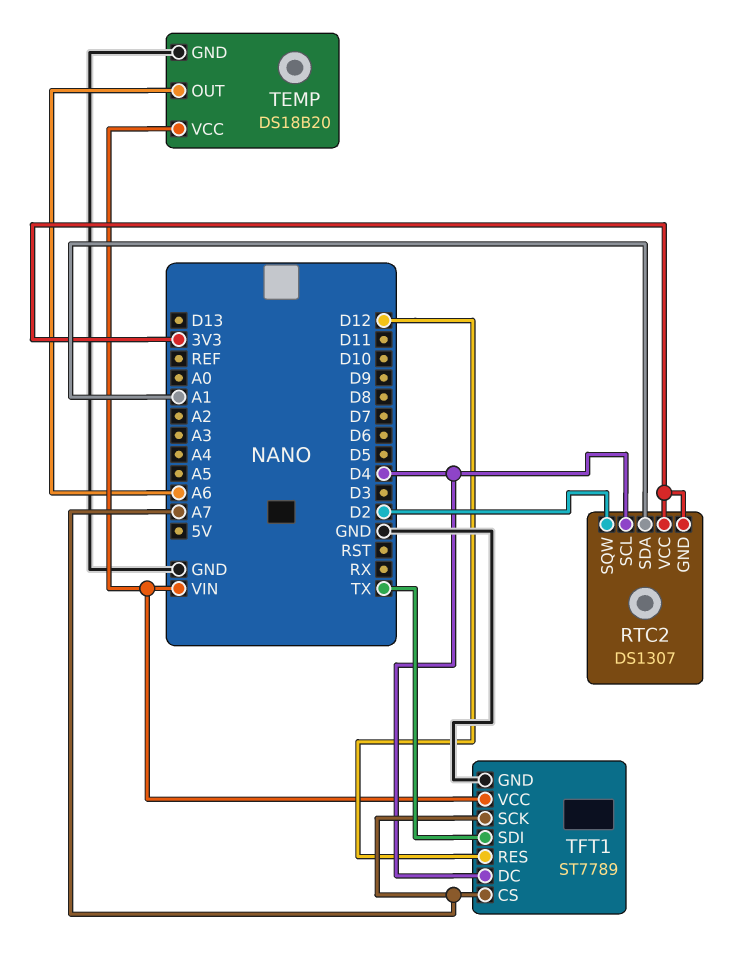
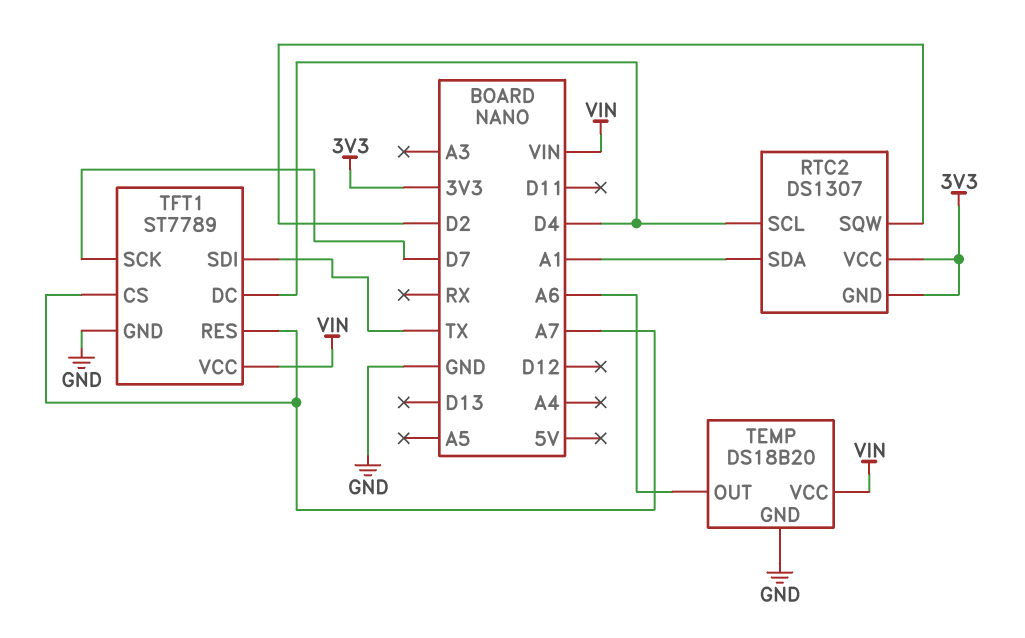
TFT1 pin RES: D12 -> A7
TFT1 pin SCK: A7 -> D7

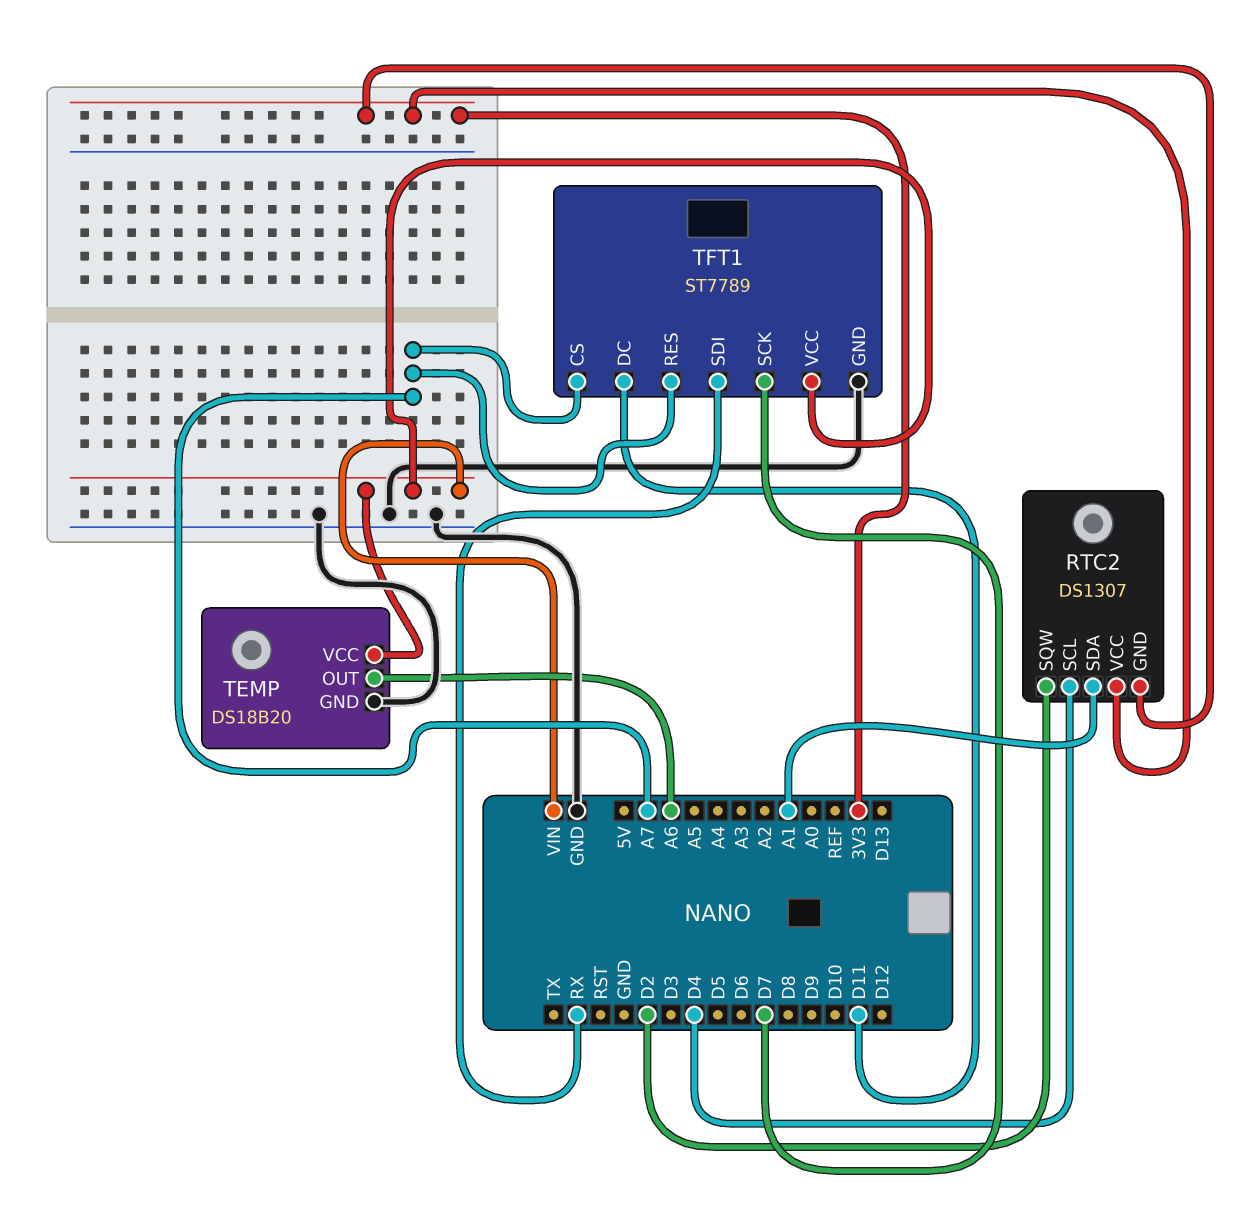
TFT1 pin DC: D4 -> D11
TFT1 pin SDI: TX -> RX

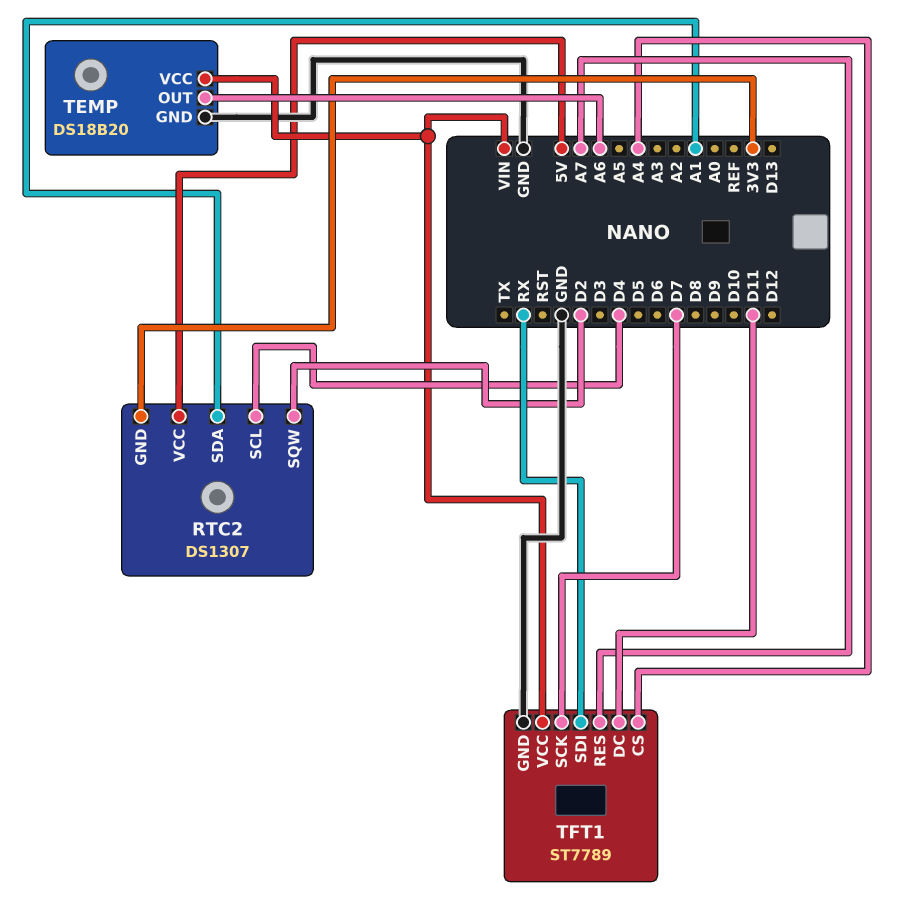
RTC2 pin VCC: 3V3 -> 5V
TFT1 pin CS: A7 -> A4

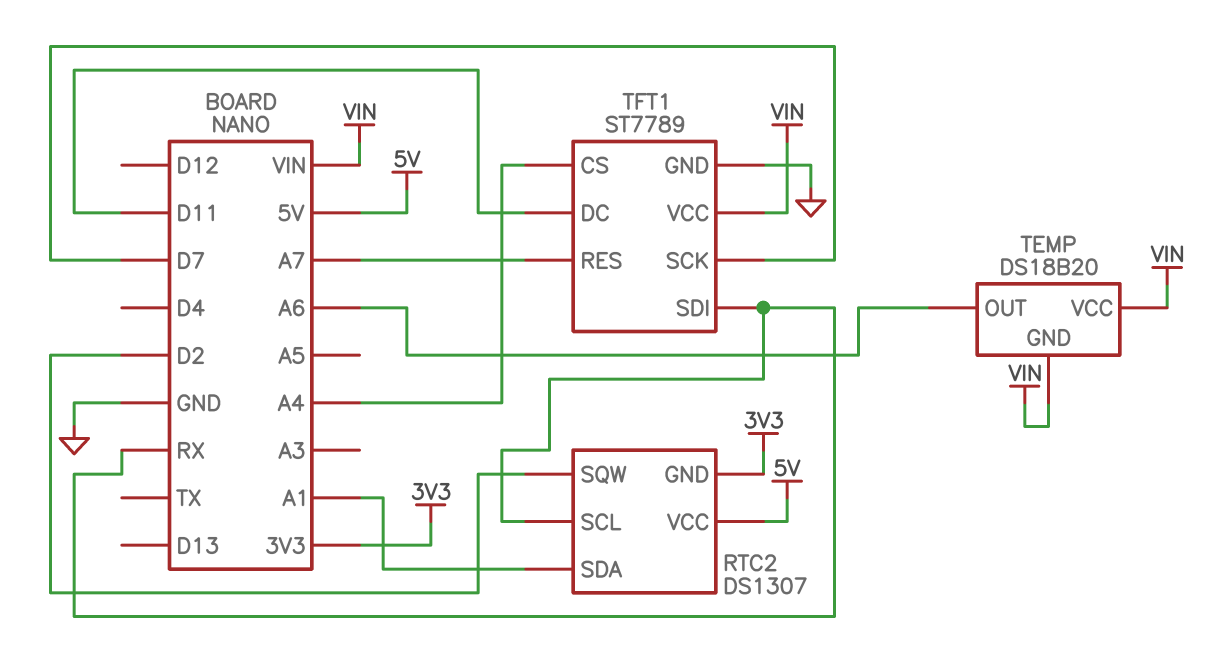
RTC2 pin SCL: D4 -> RX
TEMP pin GND: GND -> VIN

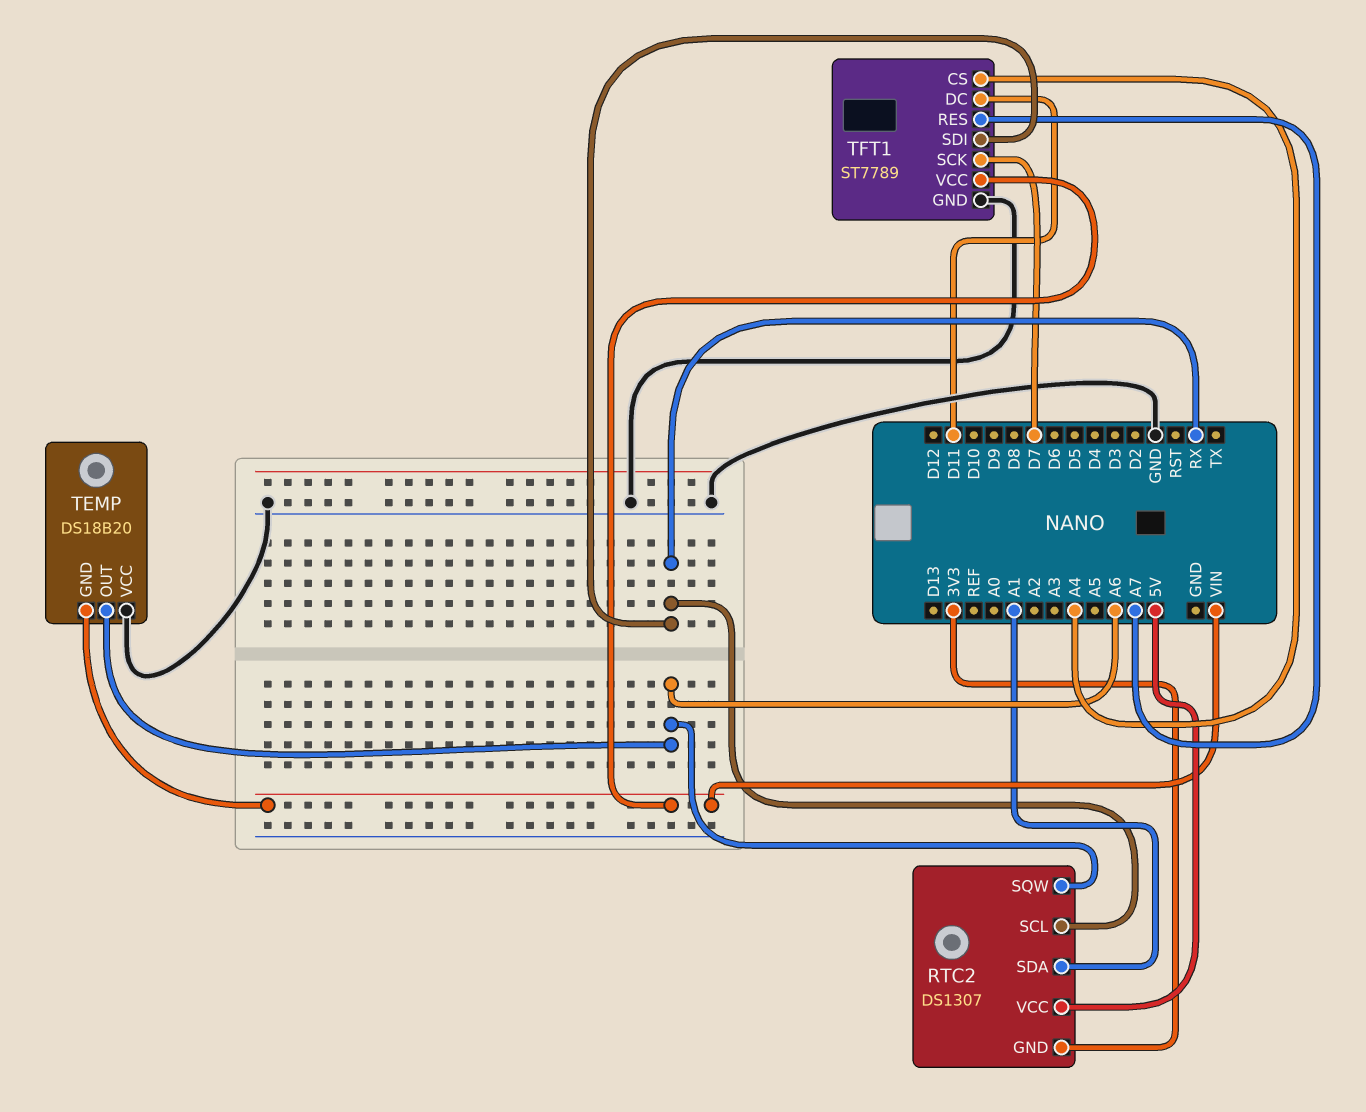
RTC2 pin SQW: D2 -> A6
TEMP pin VCC: VIN -> GND

